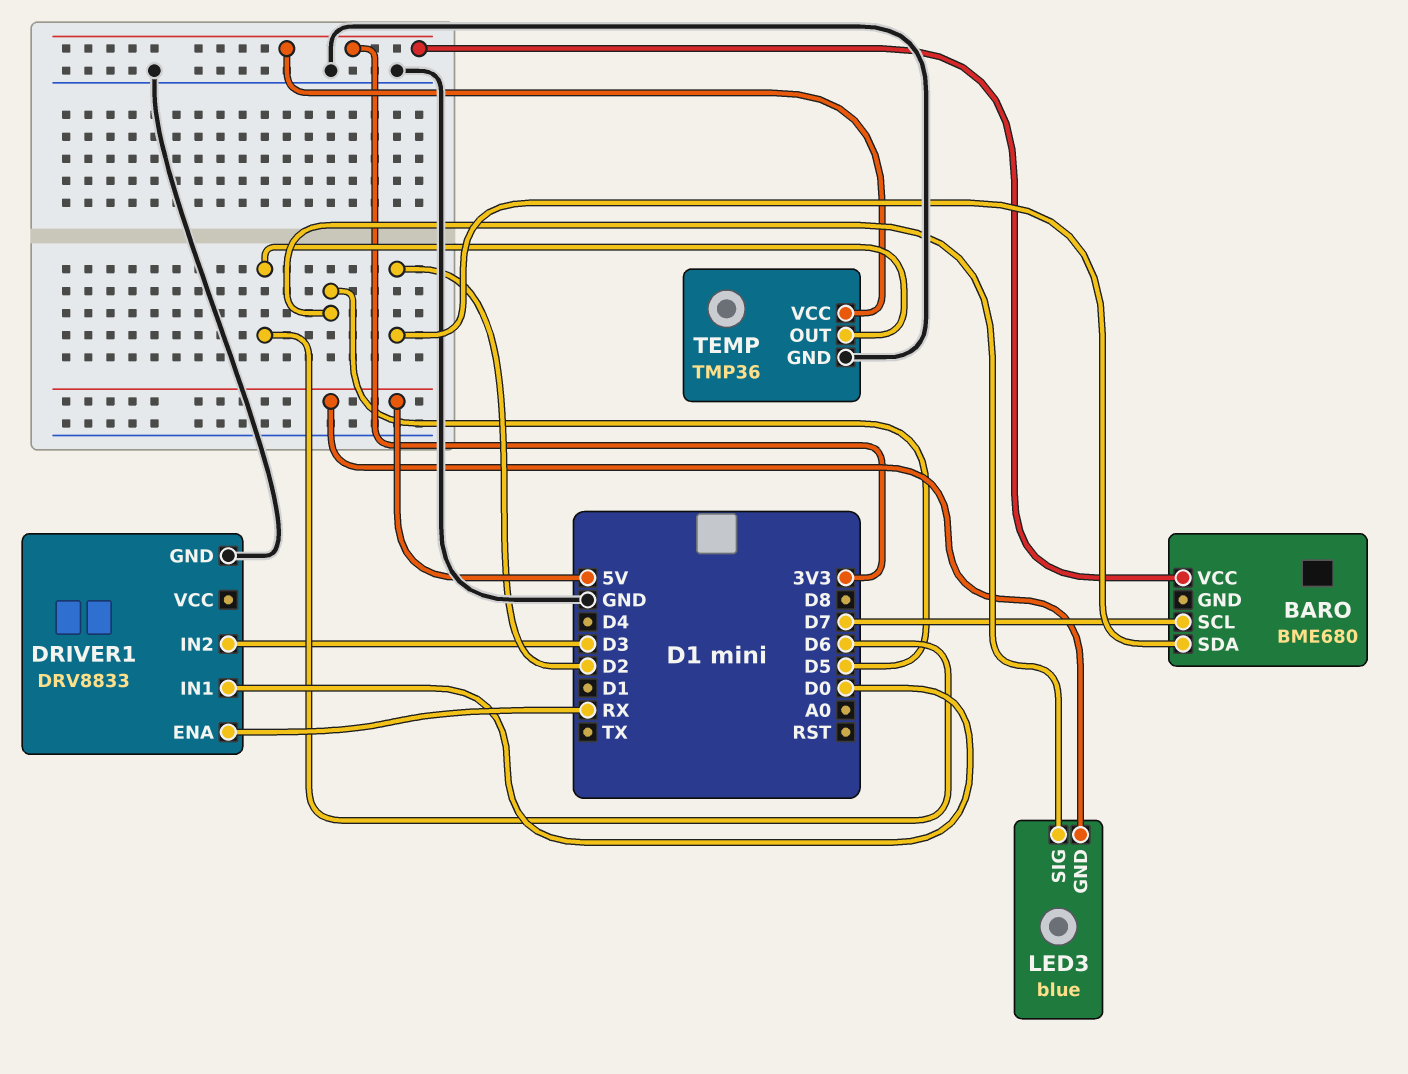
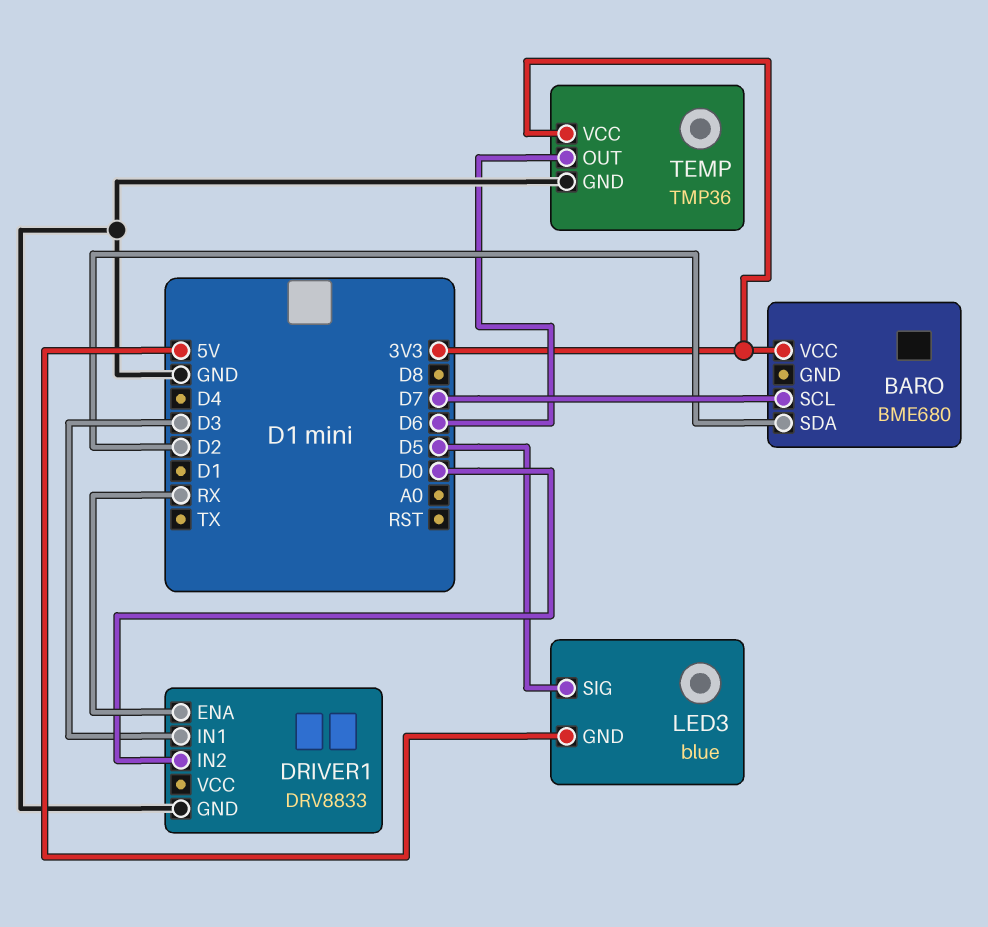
DRIVER1 pin IN1: D0 -> D3
DRIVER1 pin IN2: D3 -> D0

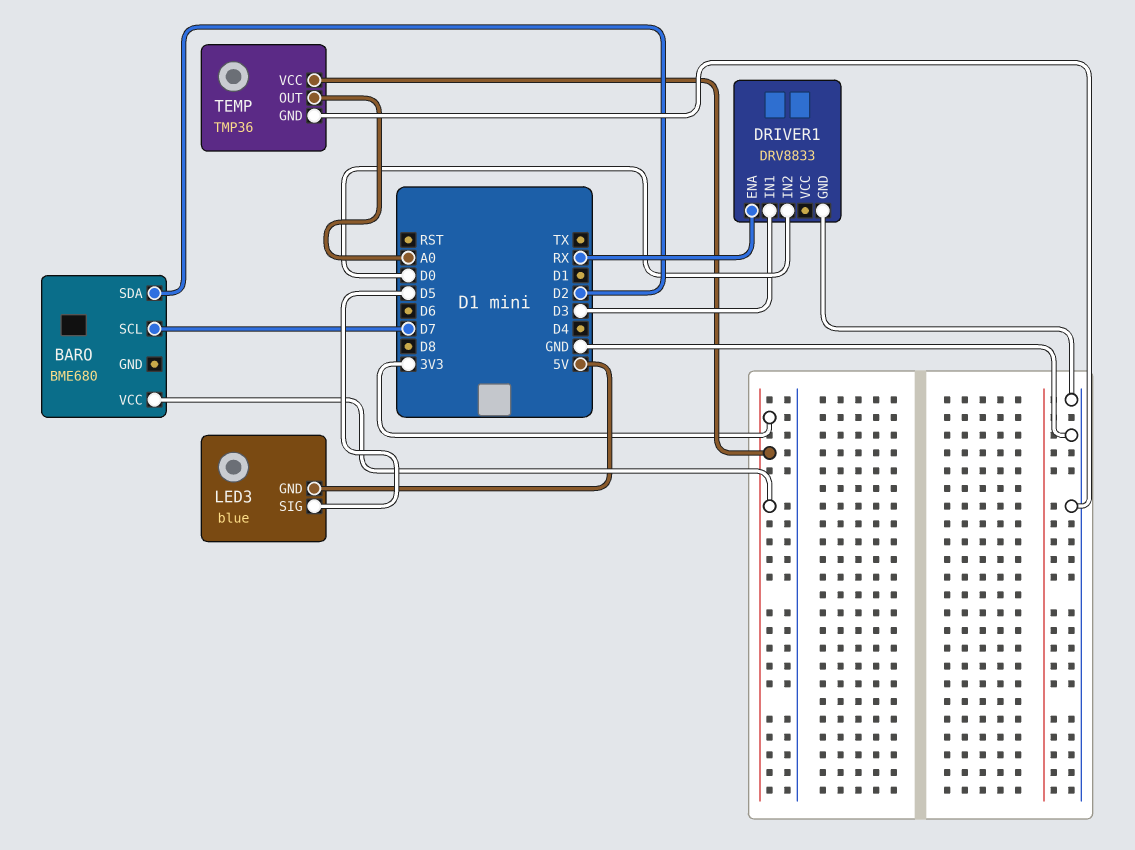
TEMP pin OUT: D6 -> A0

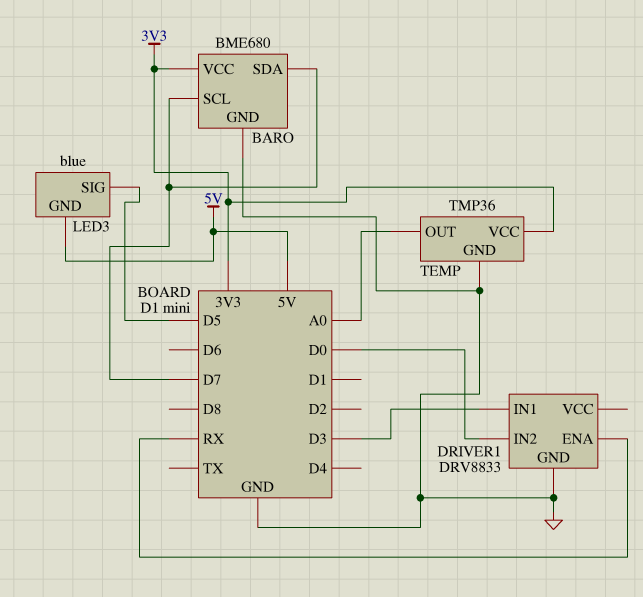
BARO pin GND: none -> GND
BARO pin SDA: D2 -> D7

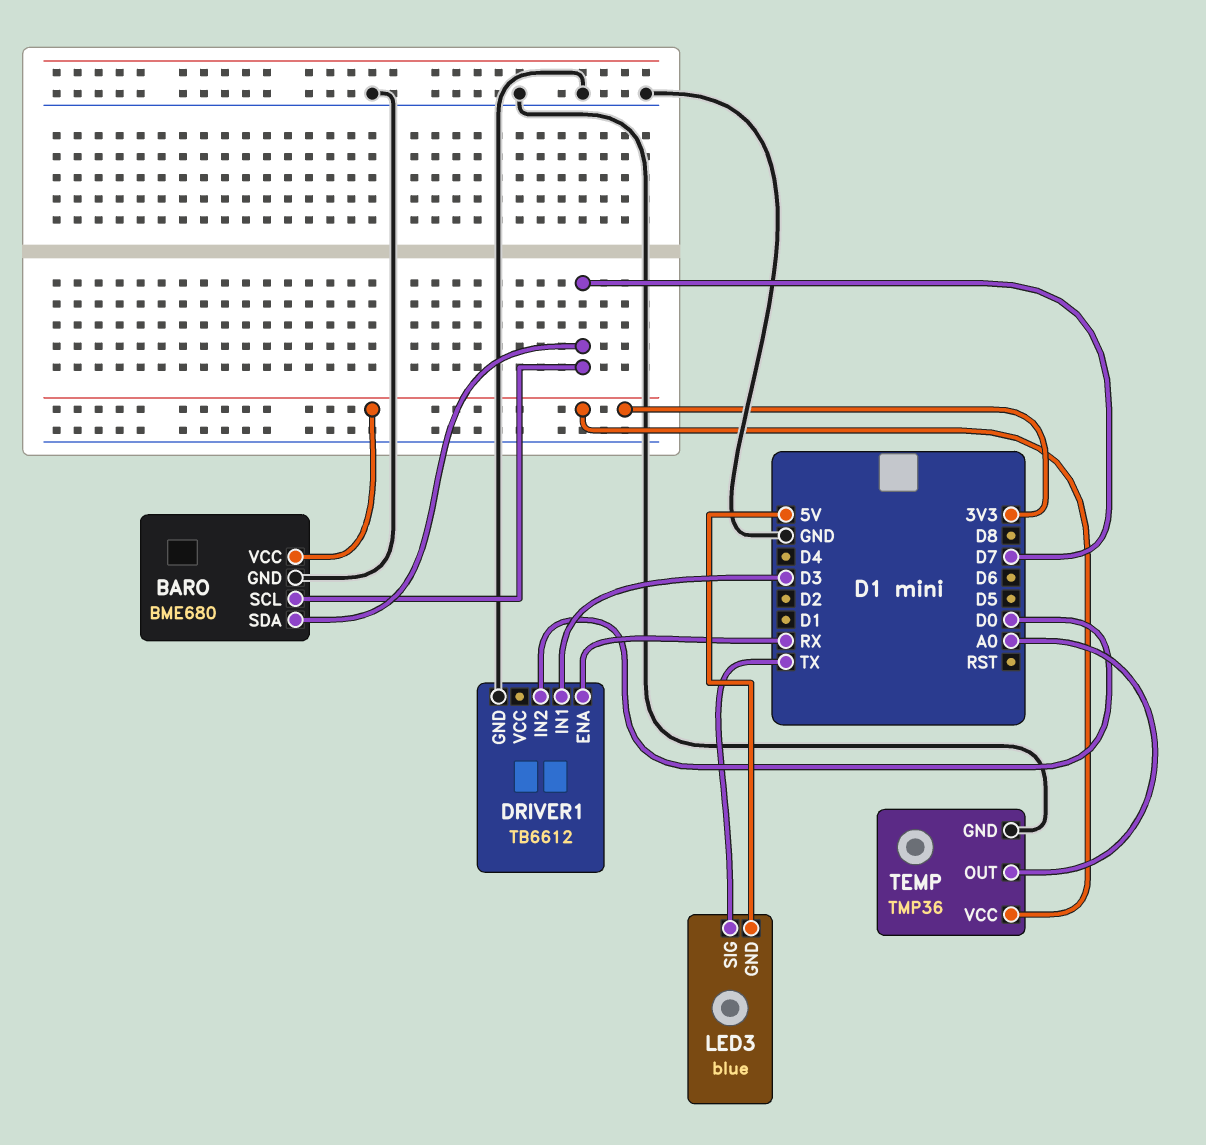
DRIVER1: DRV8833 -> TB6612
LED3 pin SIG: D5 -> TX

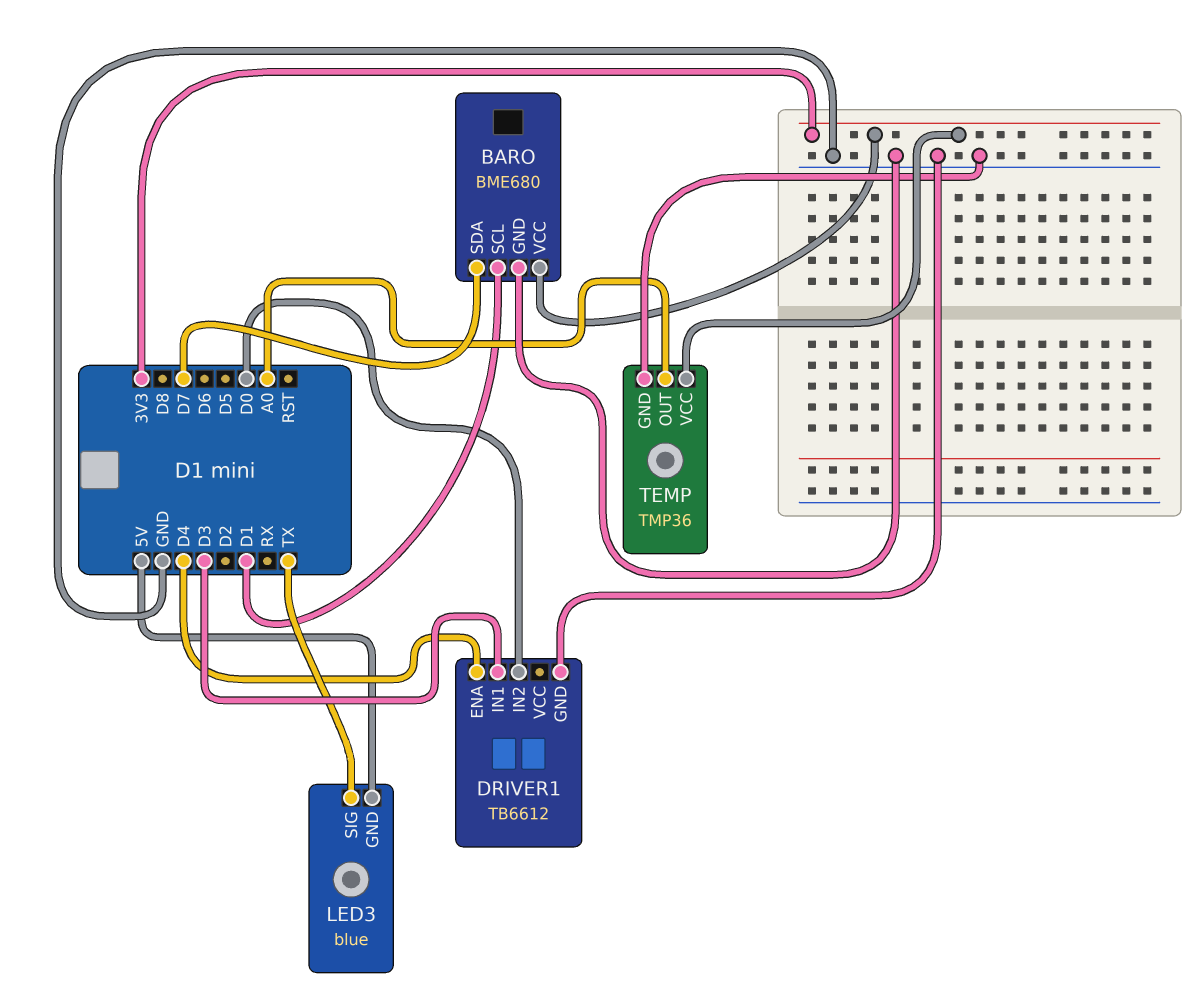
BARO pin SCL: D7 -> D1
DRIVER1 pin ENA: RX -> D4

